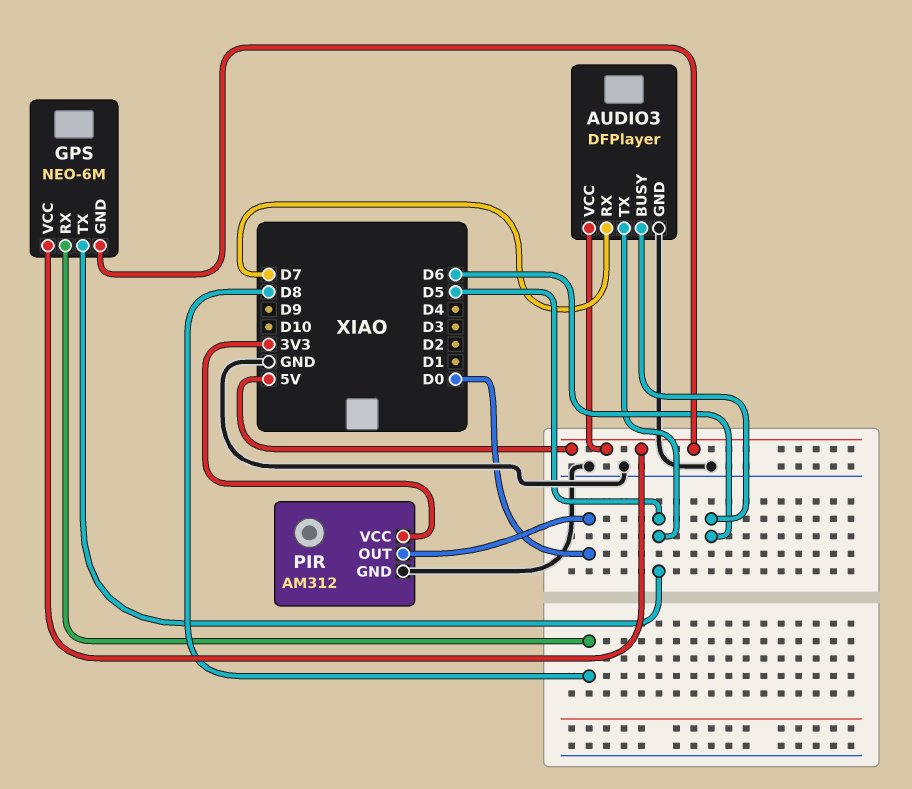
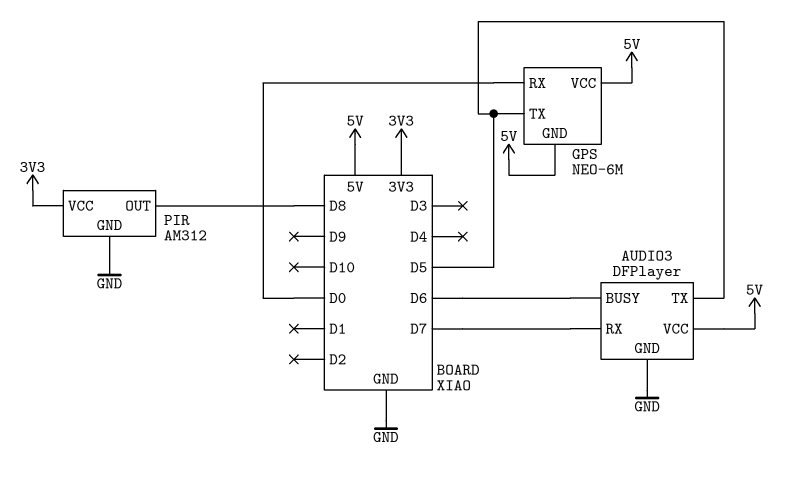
GPS pin RX: D8 -> D0
PIR pin OUT: D0 -> D8

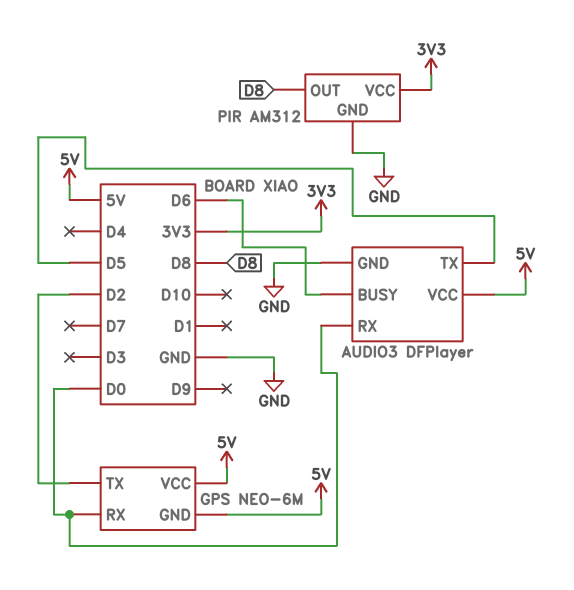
AUDIO3 pin RX: D7 -> D0
GPS pin TX: D5 -> D2

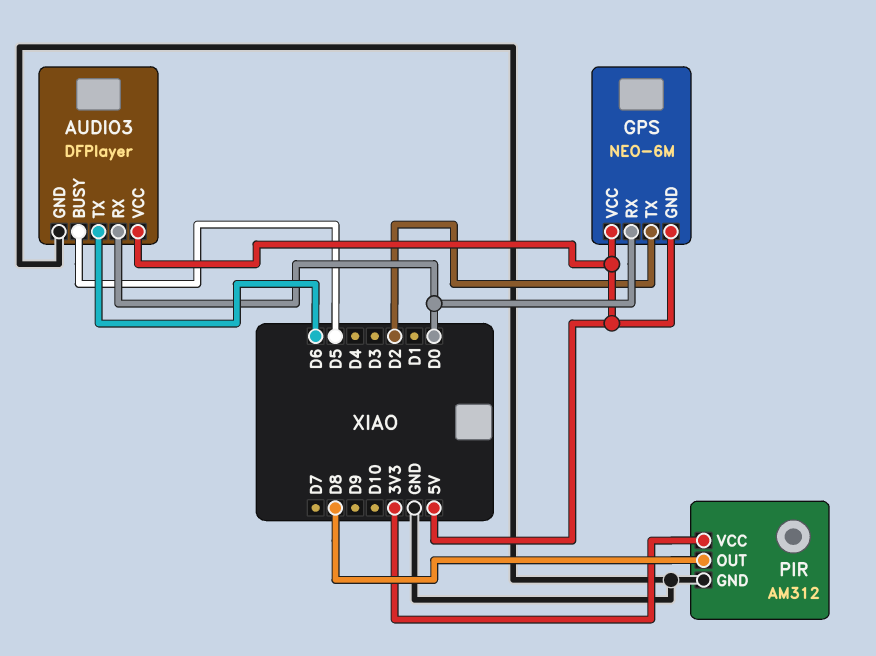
AUDIO3 pin BUSY: D6 -> D5
AUDIO3 pin TX: D5 -> D6

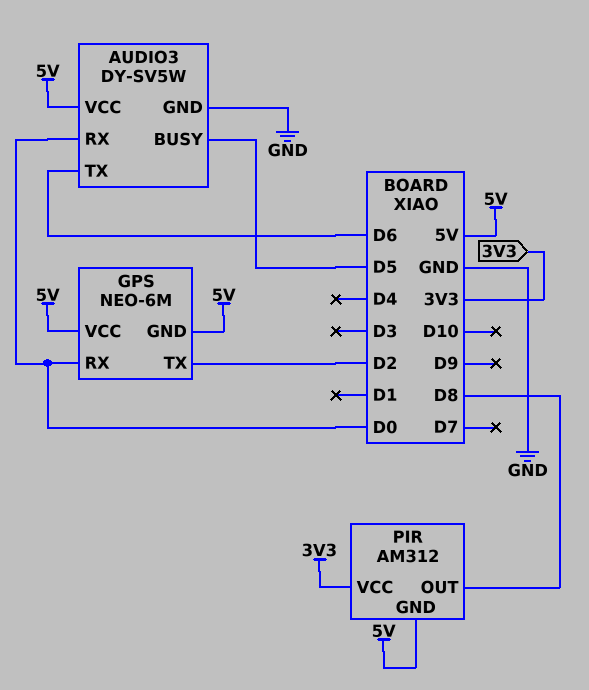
AUDIO3: DFPlayer -> DY-SV5W
PIR pin GND: GND -> 5V

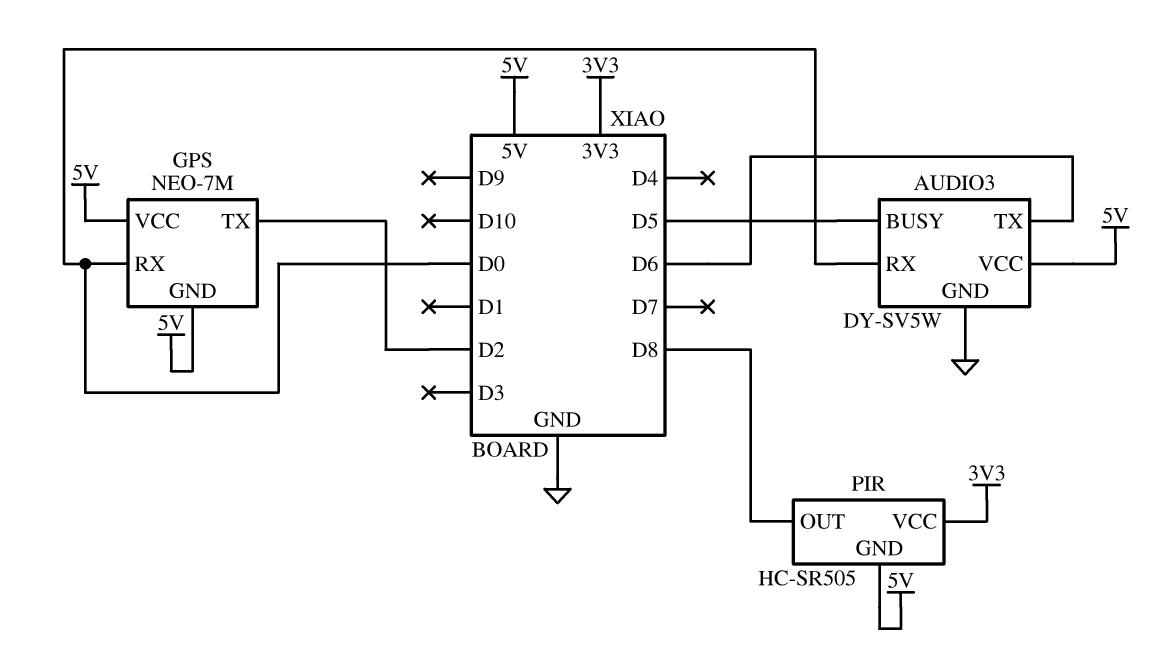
GPS: NEO-6M -> NEO-7M
PIR: AM312 -> HC-SR505

